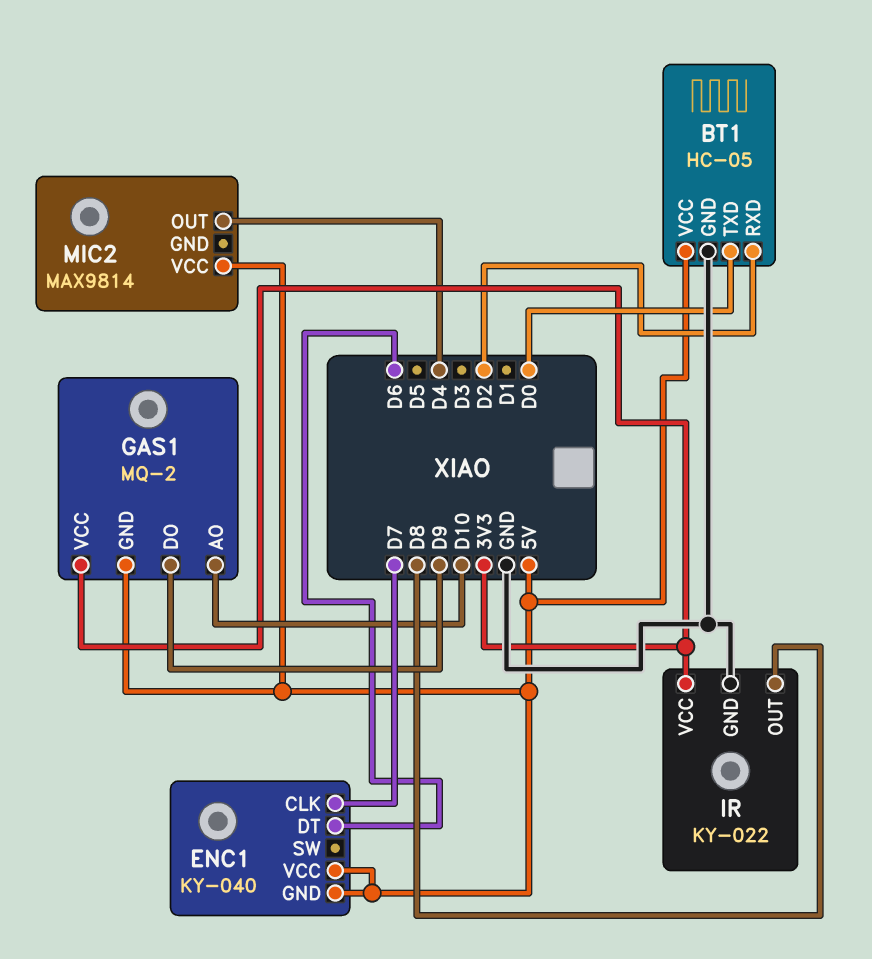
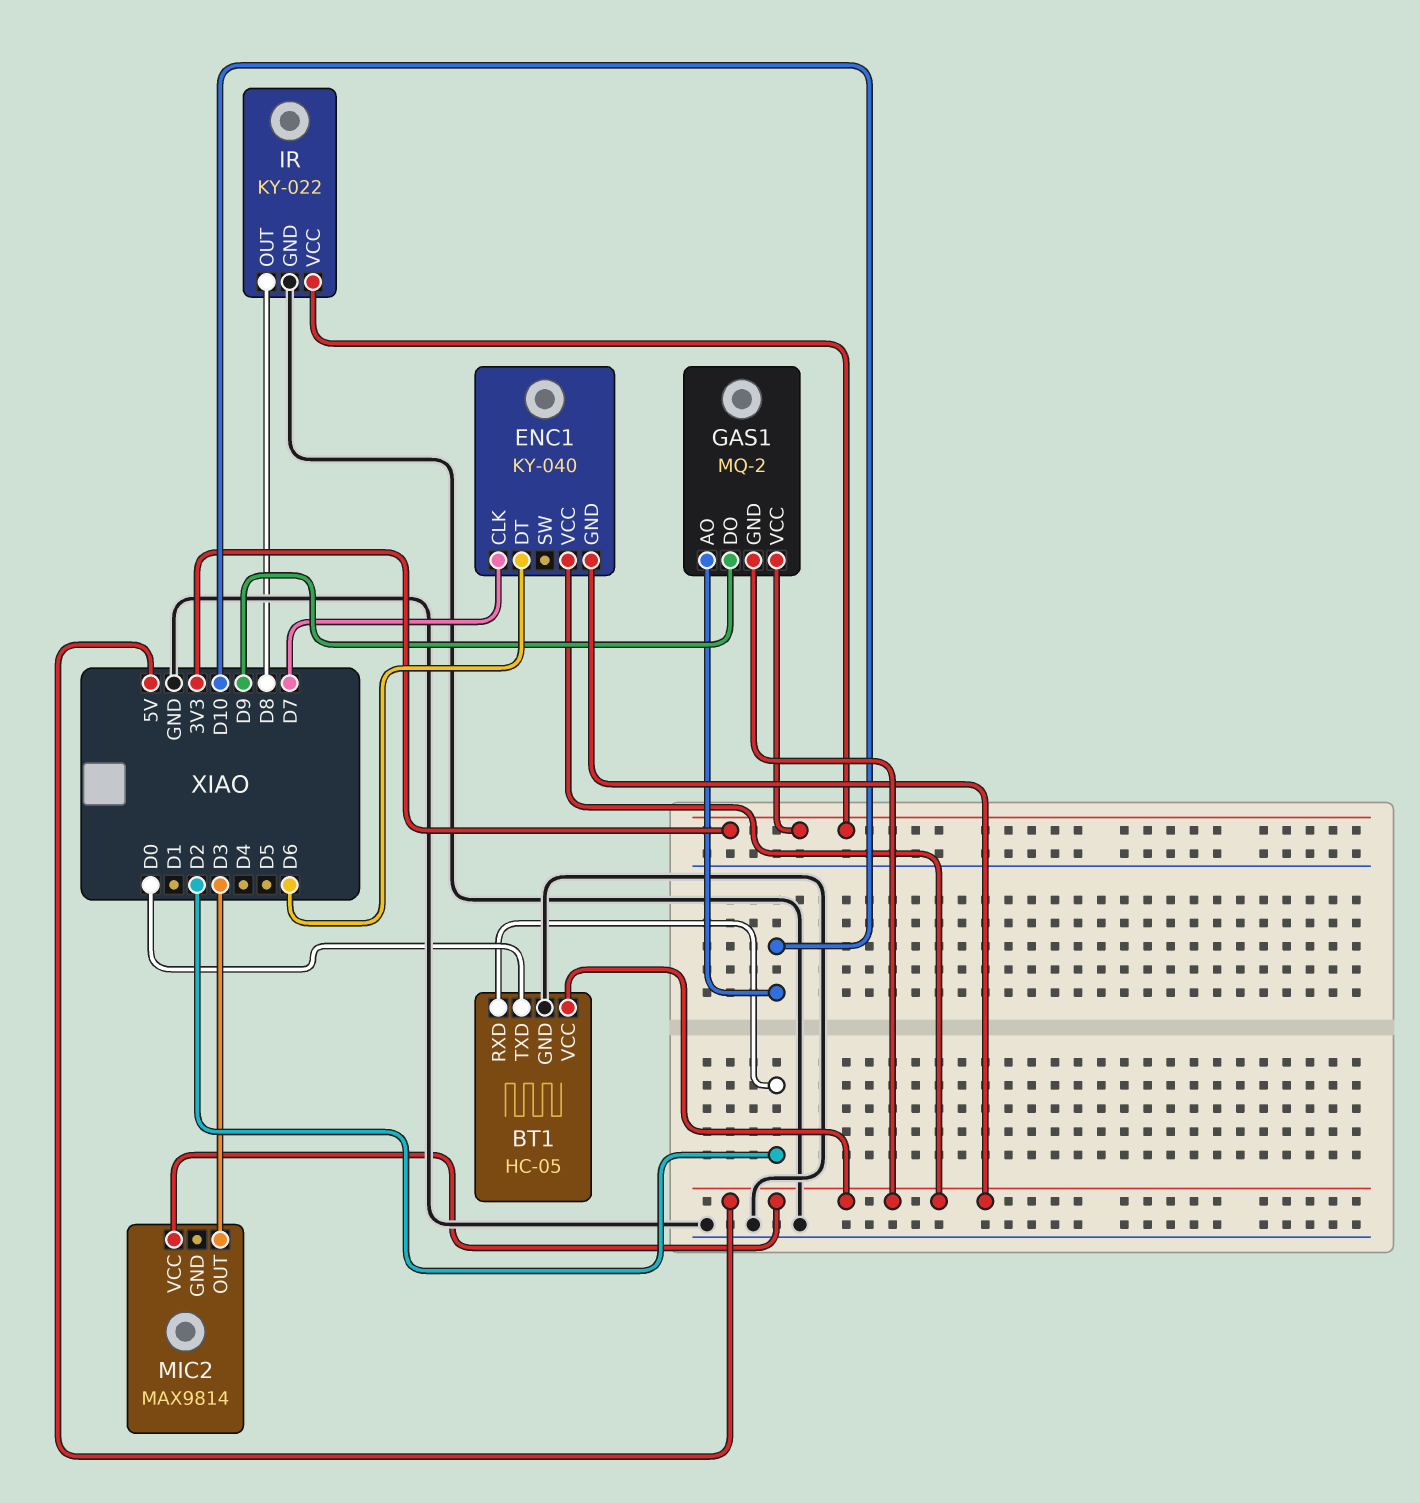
MIC2 pin OUT: D4 -> D3

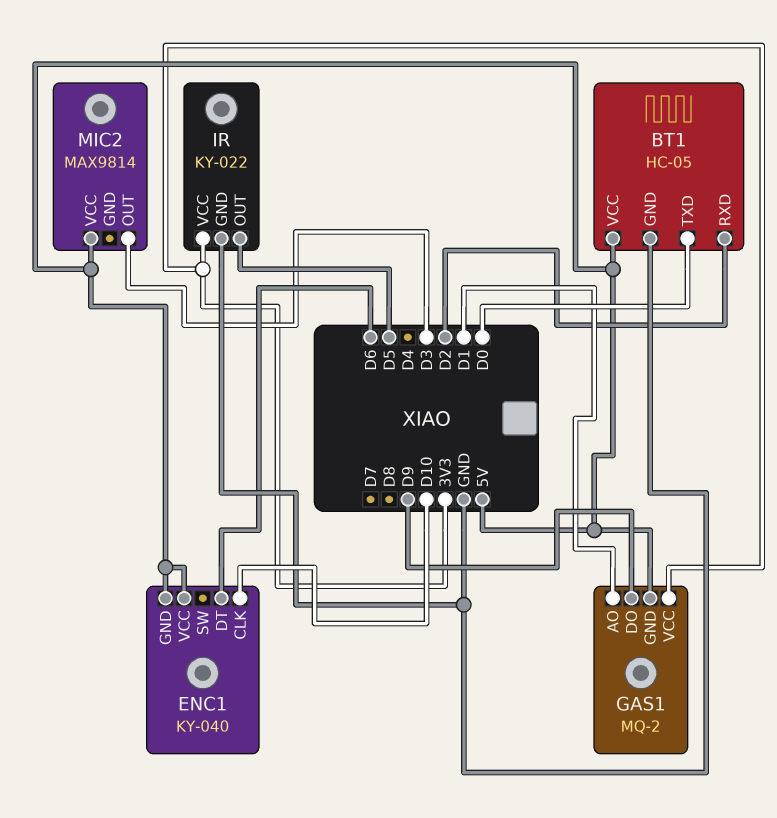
ENC1 pin CLK: D7 -> D10
GAS1 pin AO: D10 -> D1
IR pin OUT: D8 -> D5

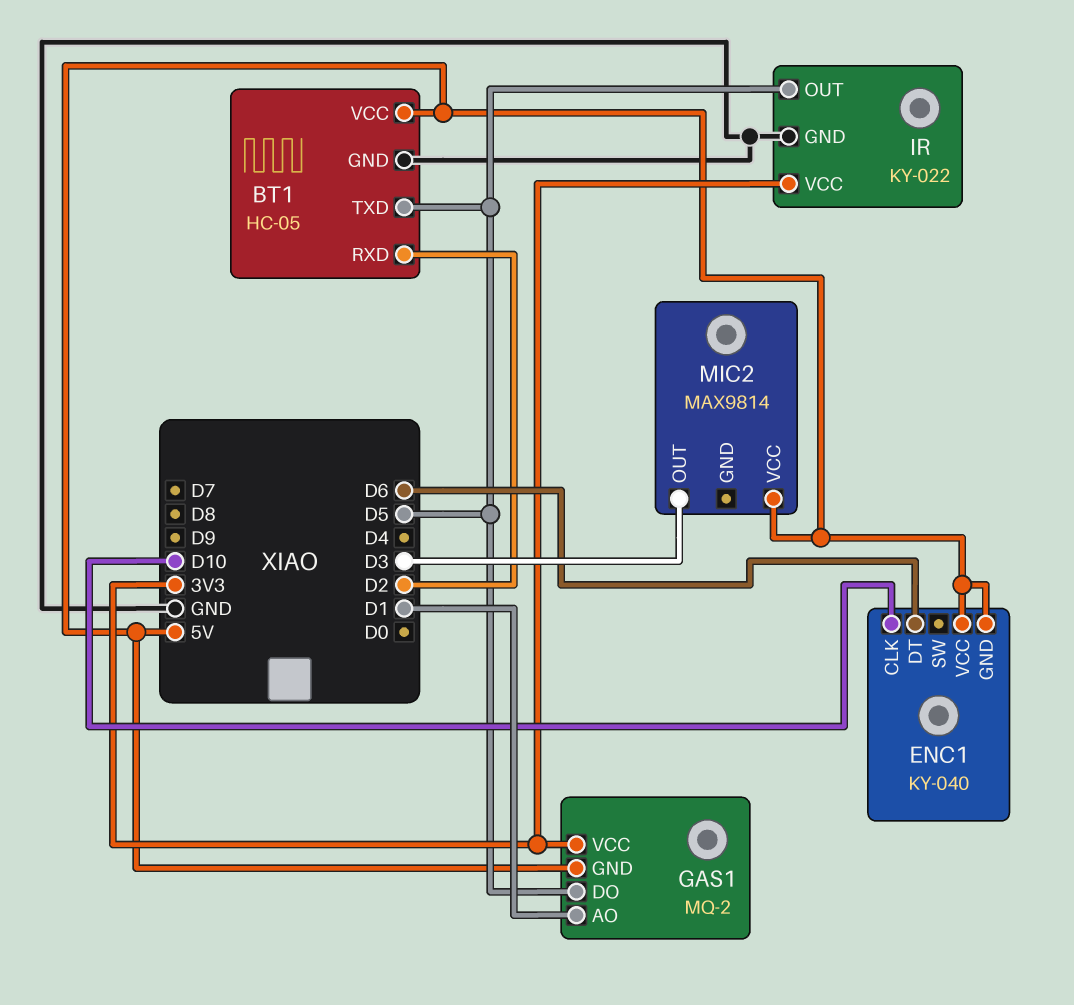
BT1 pin TXD: D0 -> D5
GAS1 pin DO: D9 -> D5

